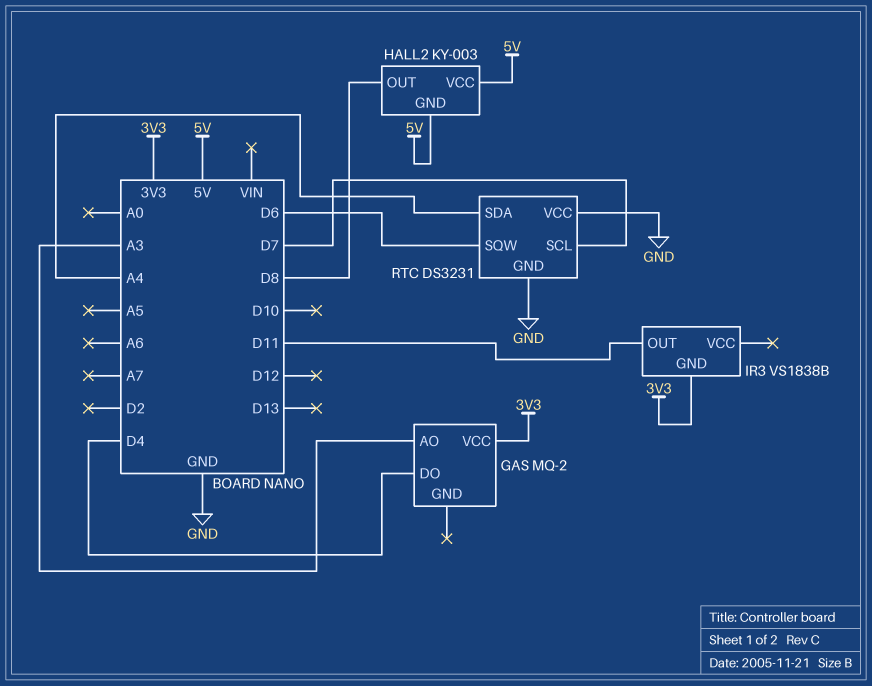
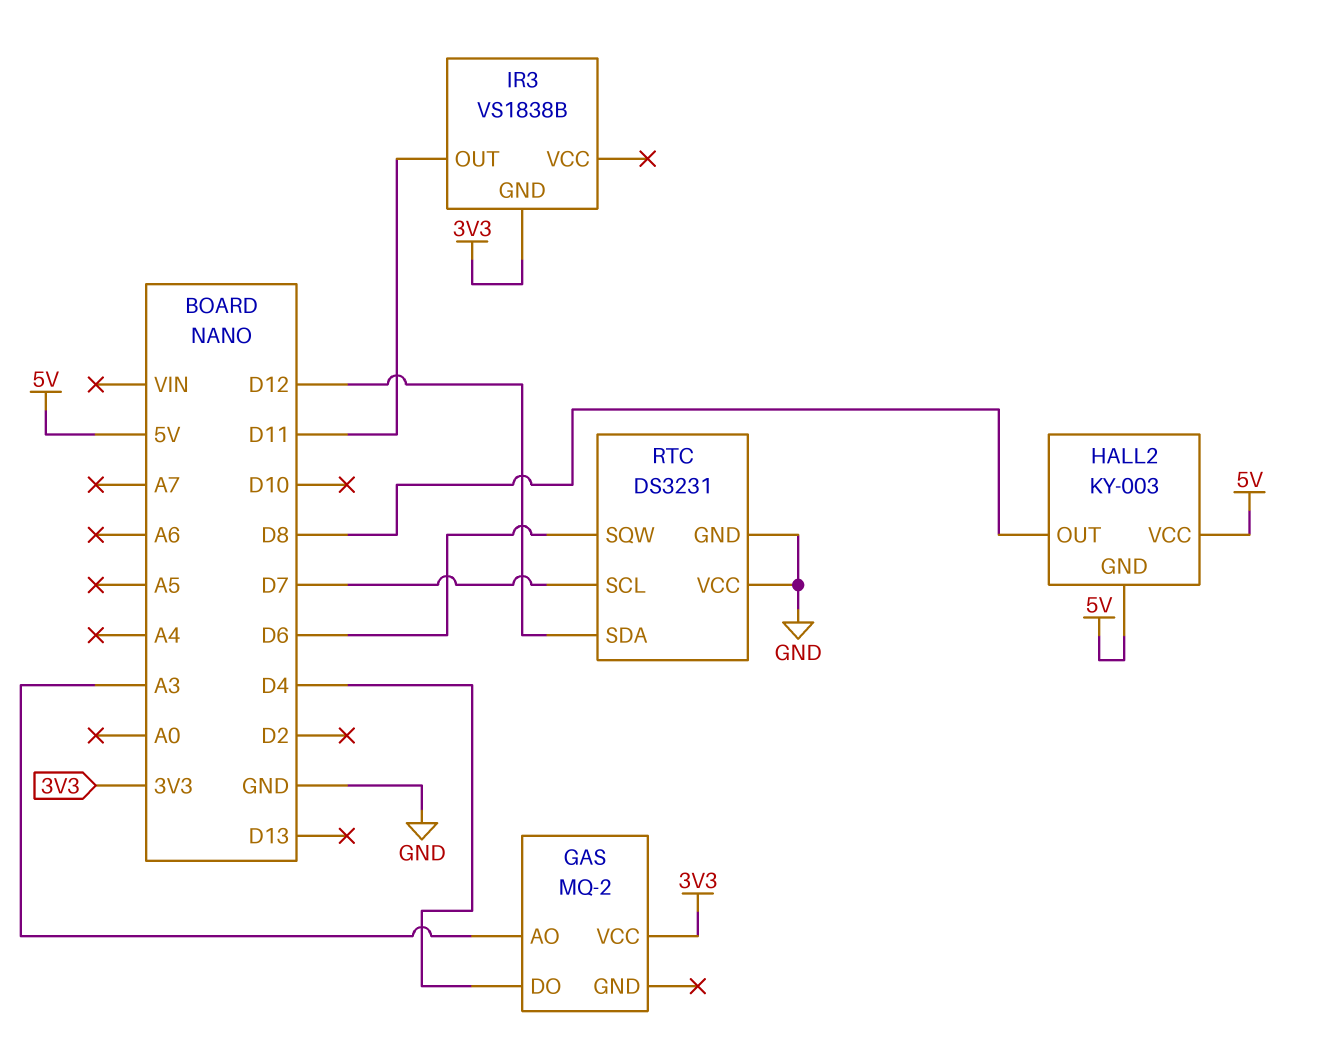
RTC pin SDA: A4 -> D12

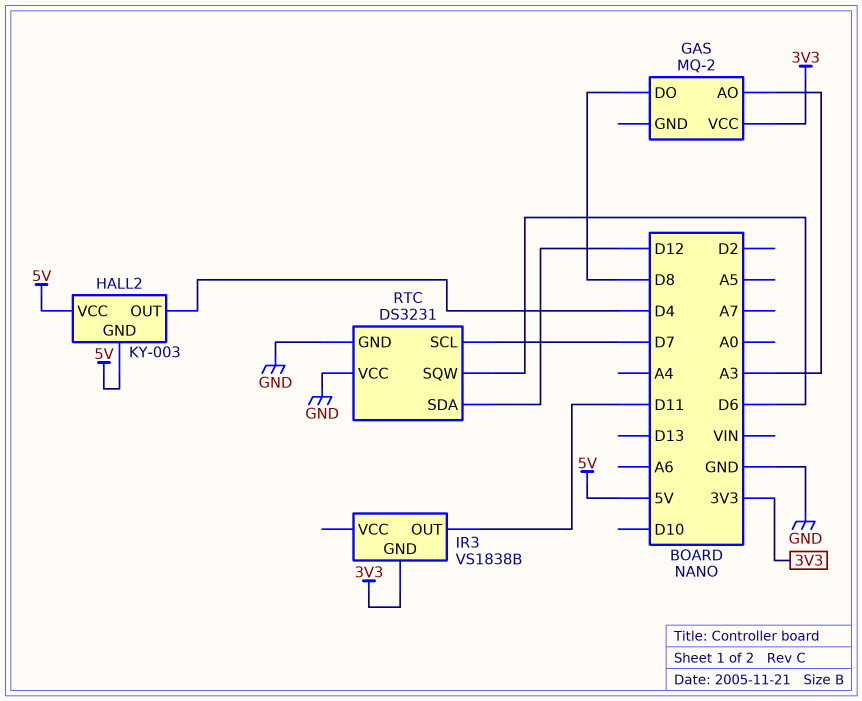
GAS pin DO: D4 -> D8
HALL2 pin OUT: D8 -> D4

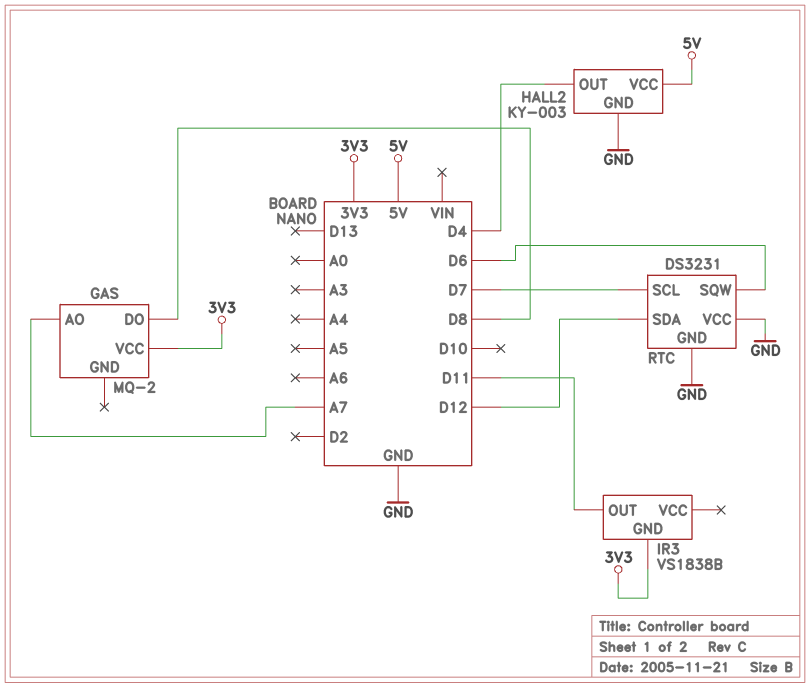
GAS pin AO: A3 -> A7
HALL2 pin GND: 5V -> GND

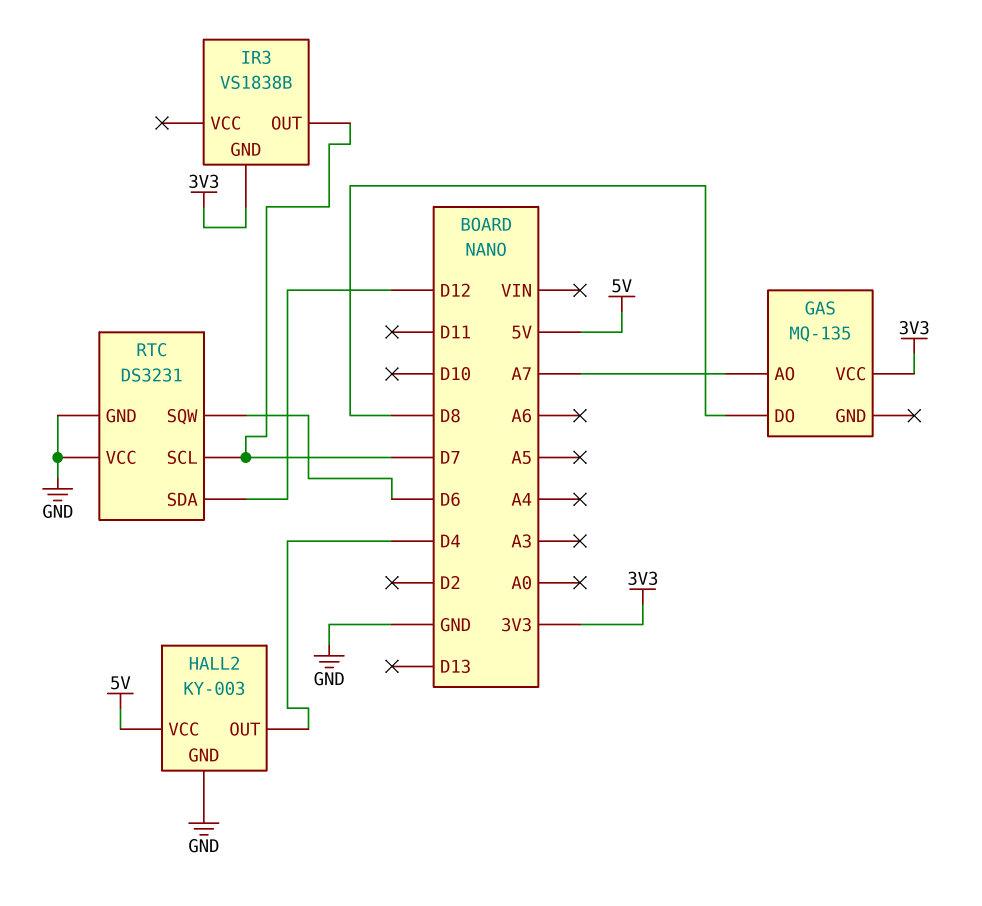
GAS: MQ-2 -> MQ-135
IR3 pin OUT: D11 -> D7

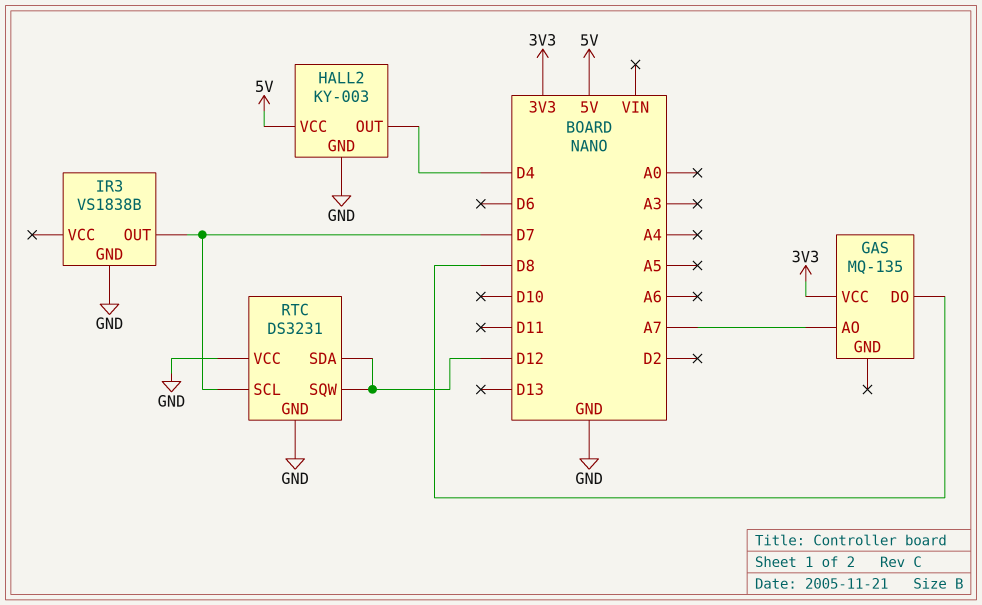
IR3 pin GND: 3V3 -> GND
RTC pin SQW: D6 -> D12

